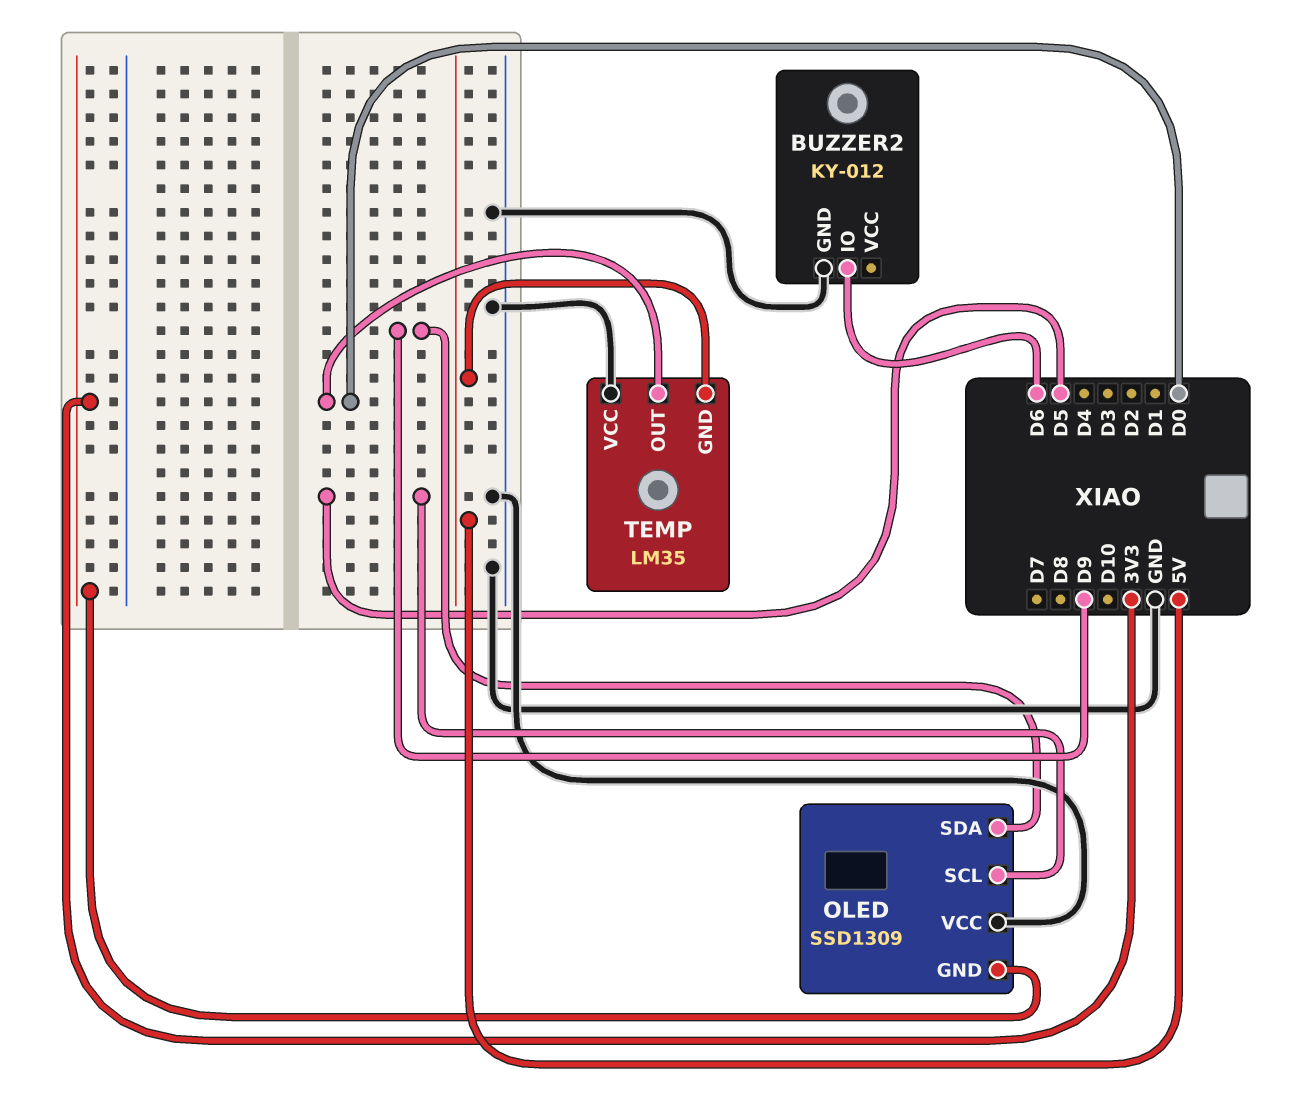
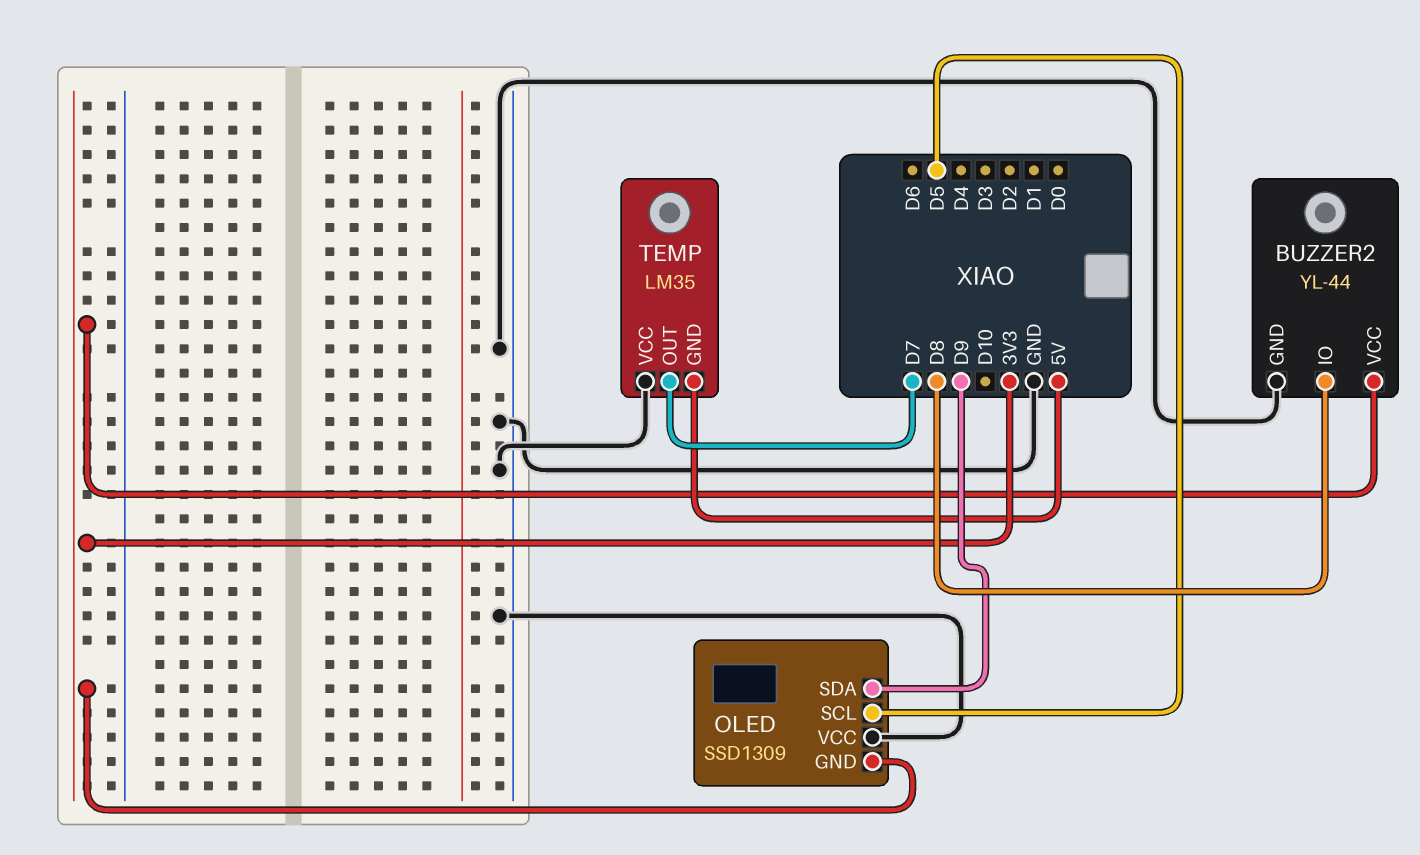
BUZZER2: KY-012 -> YL-44
BUZZER2 pin IO: D6 -> D8
BUZZER2 pin VCC: none -> 3V3
TEMP pin OUT: D0 -> D7

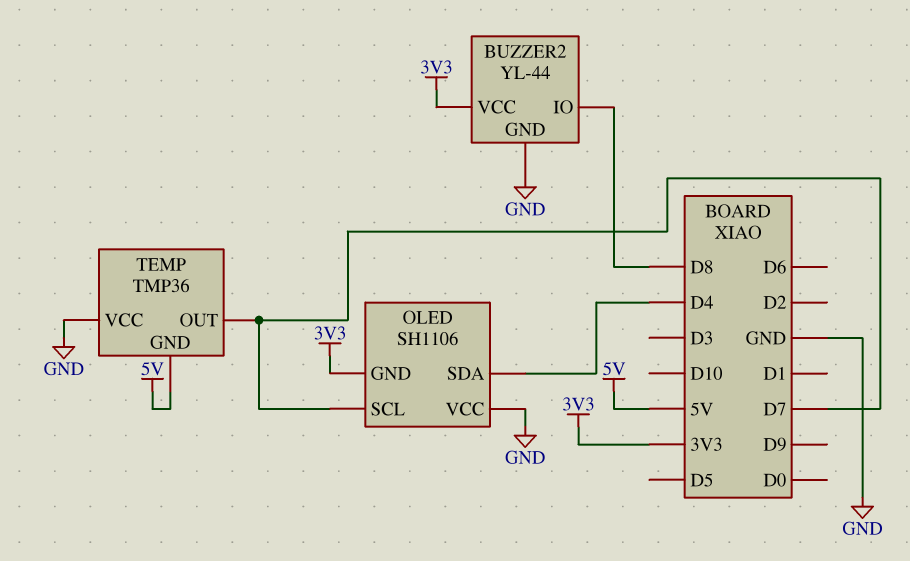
OLED: SSD1309 -> SH1106
OLED pin SCL: D5 -> D7
OLED pin SDA: D9 -> D4
TEMP: LM35 -> TMP36

